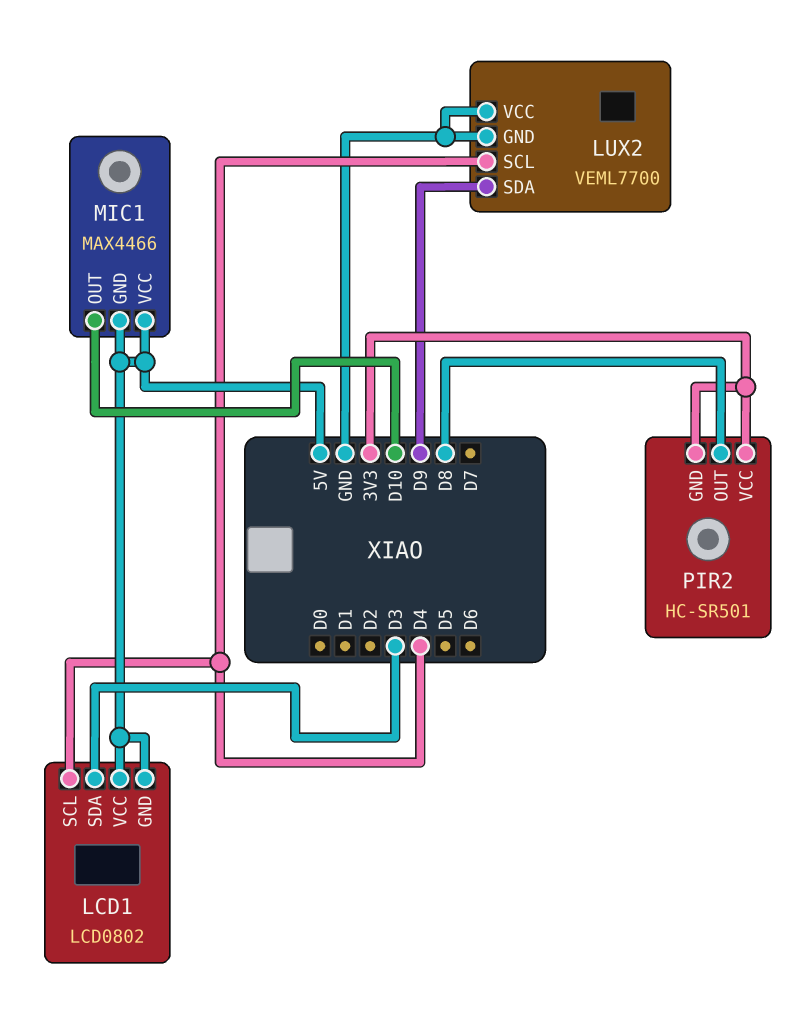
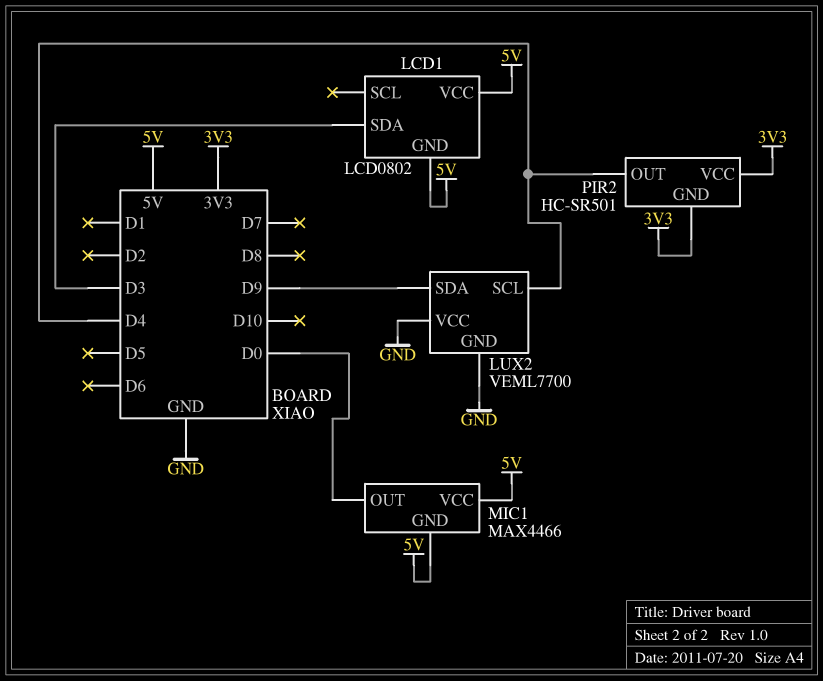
LCD1 pin SCL: D4 -> none
MIC1 pin OUT: D10 -> D0
PIR2 pin OUT: D8 -> D4

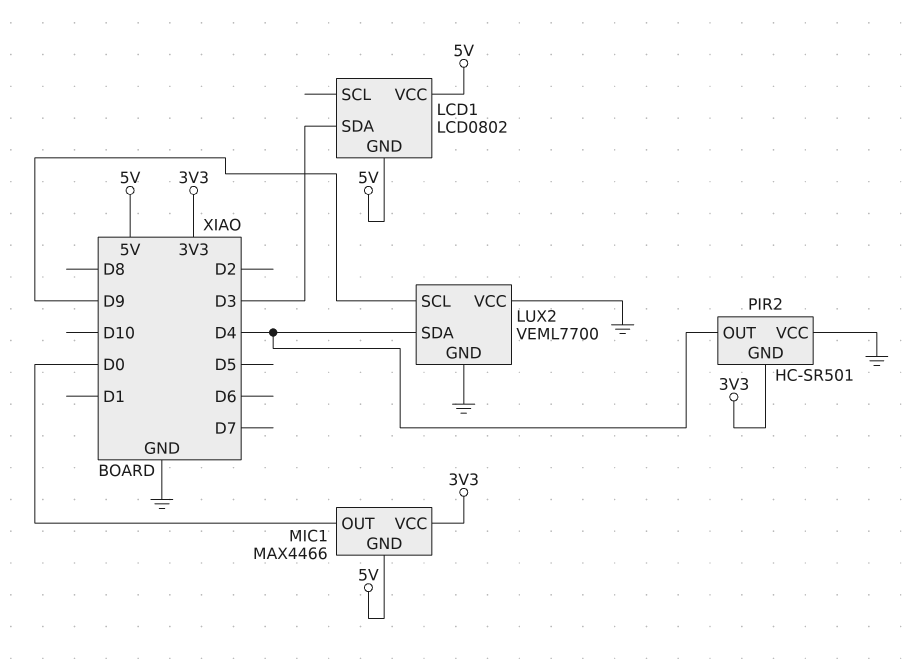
LUX2 pin SCL: D4 -> D9
LUX2 pin SDA: D9 -> D4
MIC1 pin VCC: 5V -> 3V3
PIR2 pin VCC: 3V3 -> GND

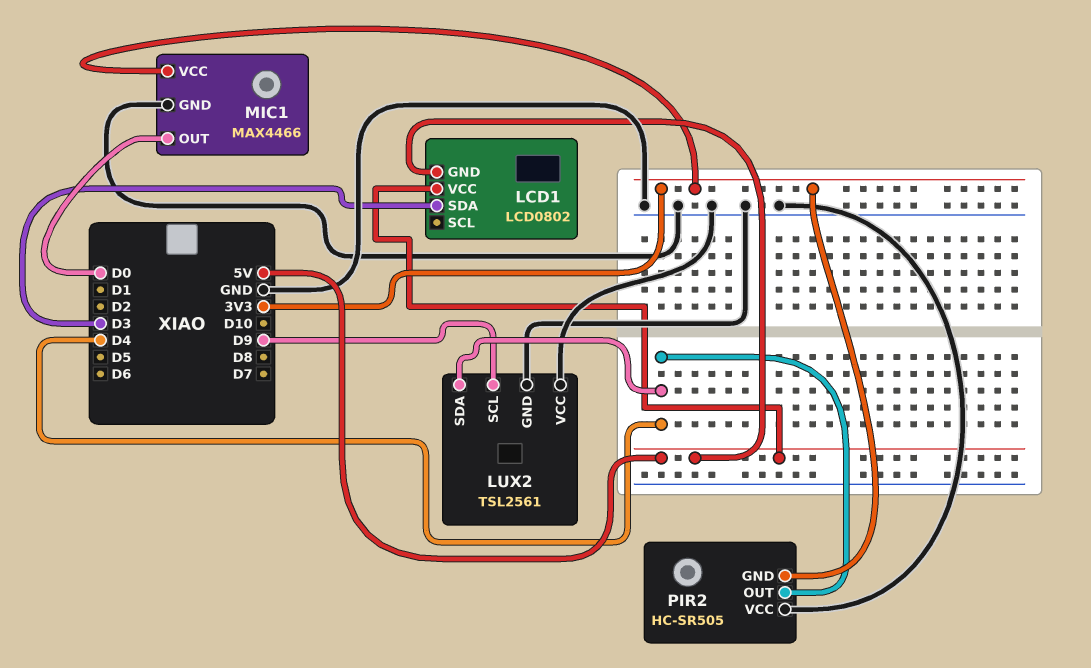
LUX2: VEML7700 -> TSL2561
MIC1 pin GND: 5V -> GND
PIR2: HC-SR501 -> HC-SR505

